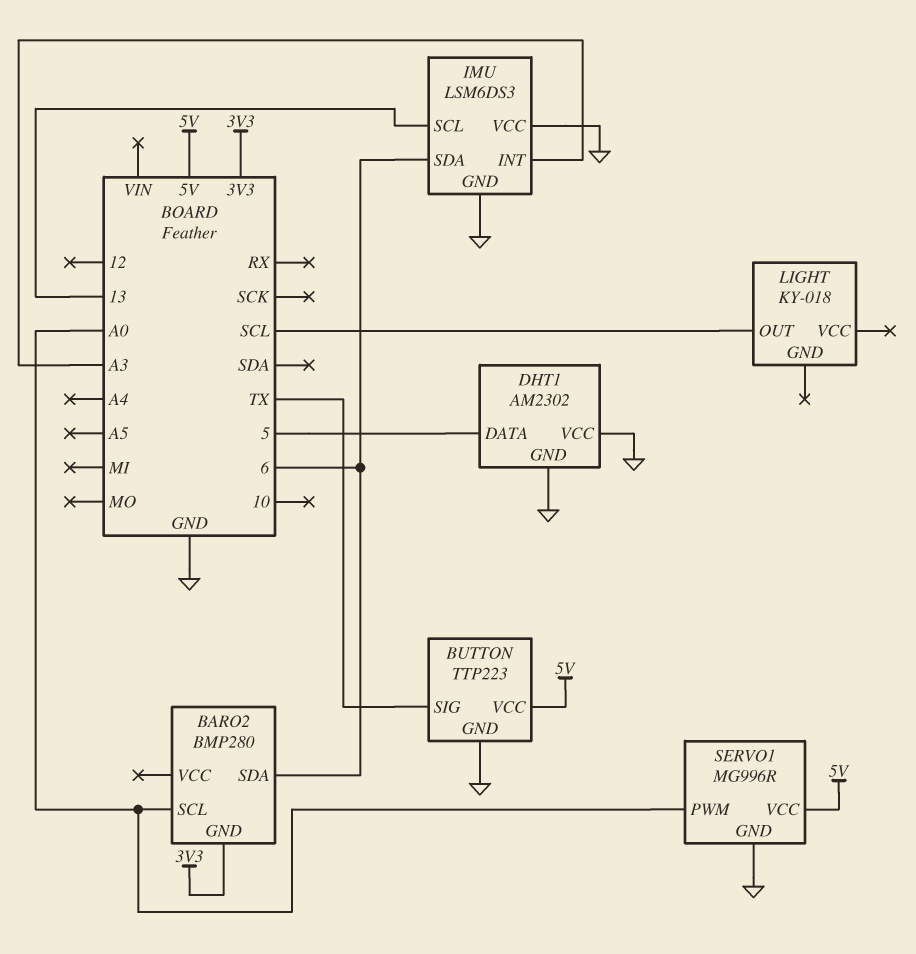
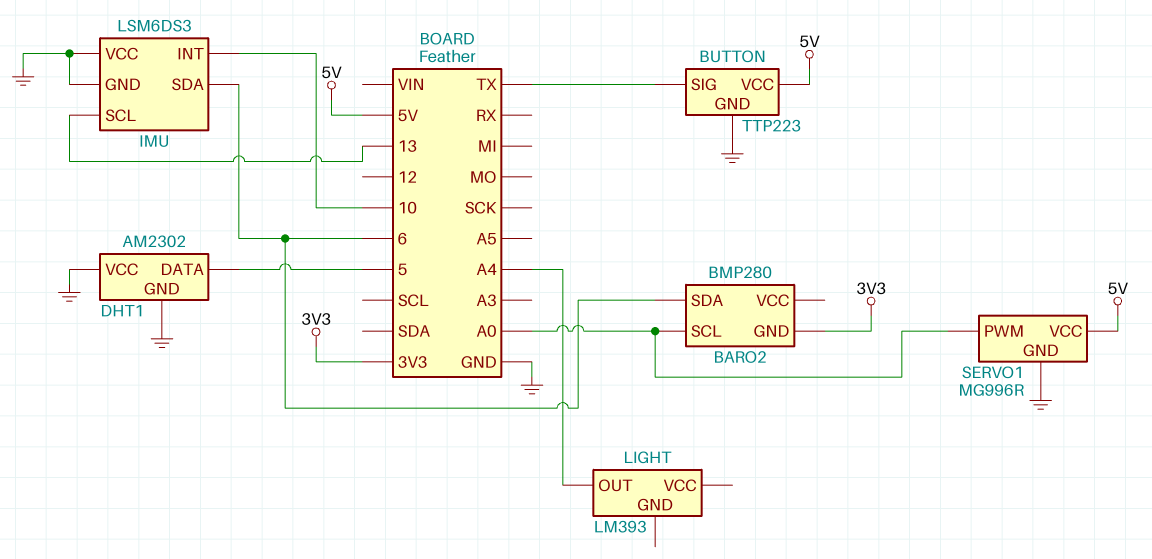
IMU pin INT: A3 -> 10
LIGHT: KY-018 -> LM393
LIGHT pin OUT: SCL -> A4

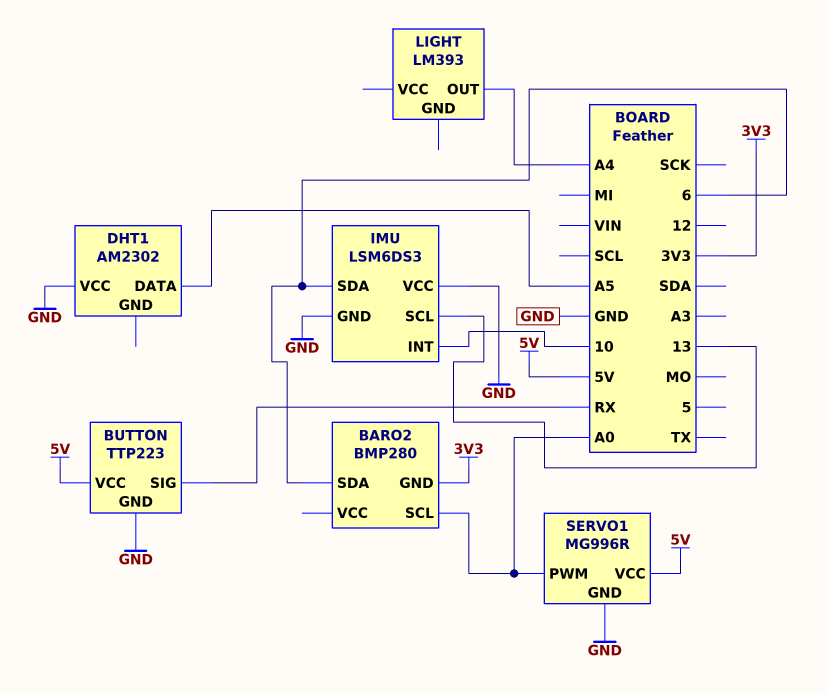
BUTTON pin SIG: TX -> RX
DHT1 pin DATA: 5 -> A5
DHT1 pin GND: GND -> none

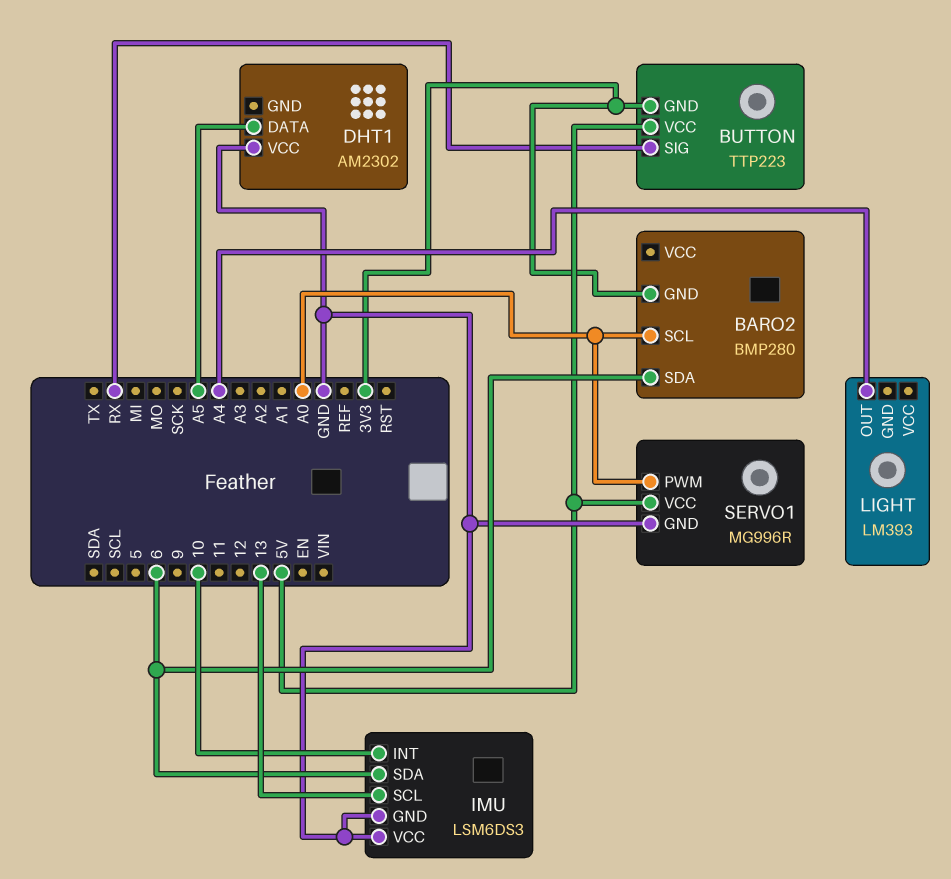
BUTTON pin GND: GND -> 3V3

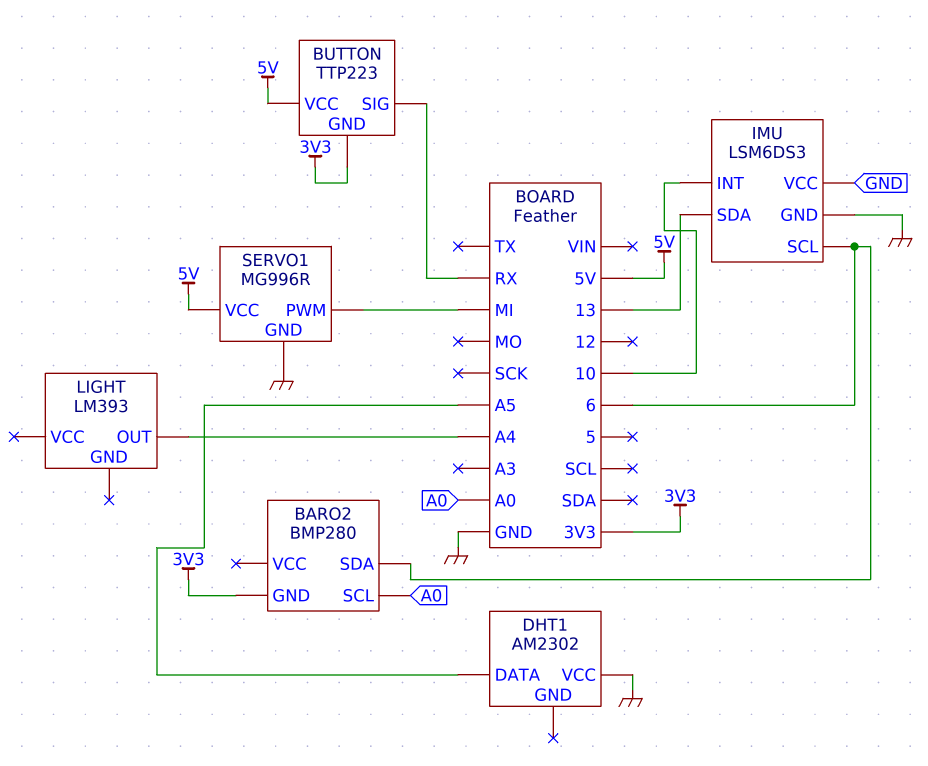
IMU pin SCL: 13 -> 6
IMU pin SDA: 6 -> 13
SERVO1 pin PWM: A0 -> MI

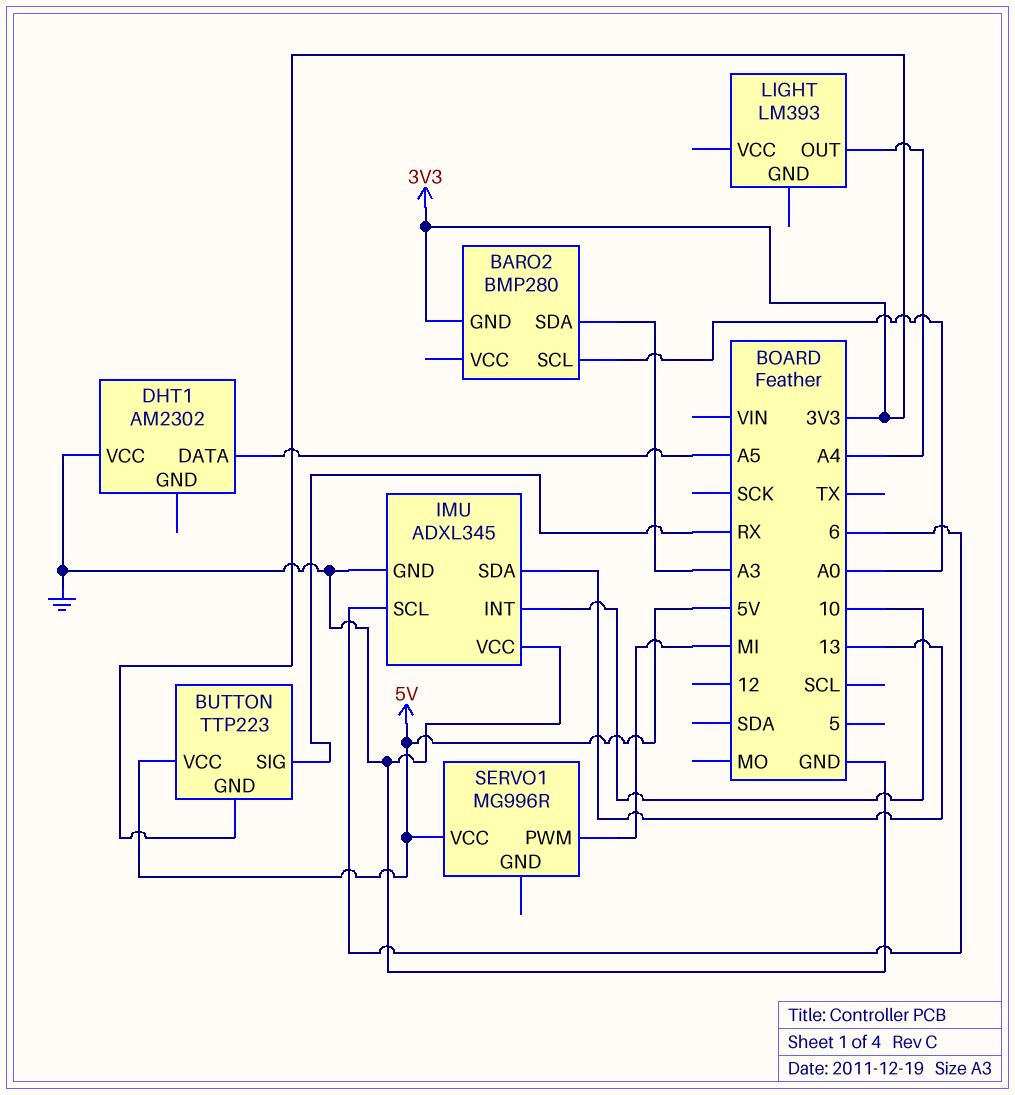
BARO2 pin SDA: 6 -> A3
IMU: LSM6DS3 -> ADXL345
SERVO1 pin GND: GND -> none

